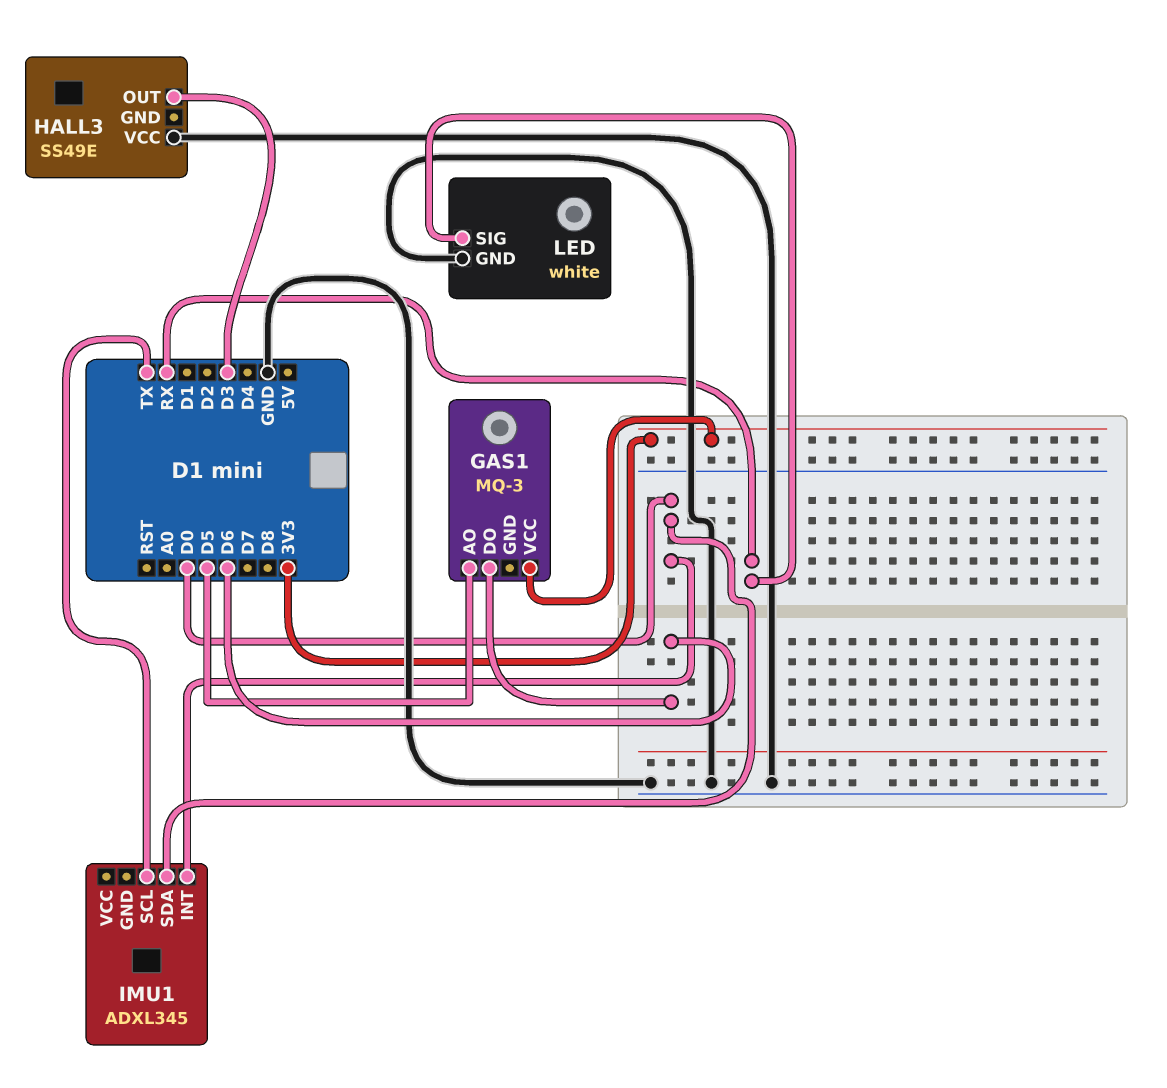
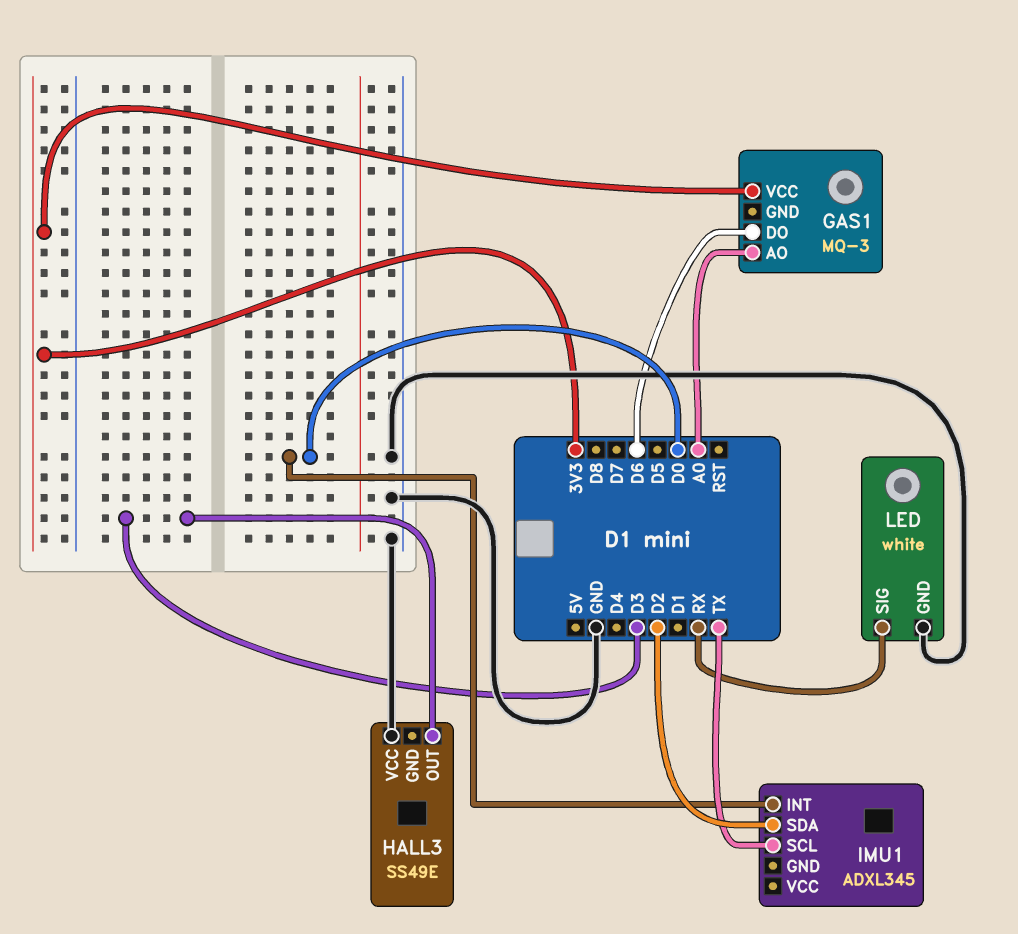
GAS1 pin AO: D5 -> A0
IMU1 pin SDA: D0 -> D2

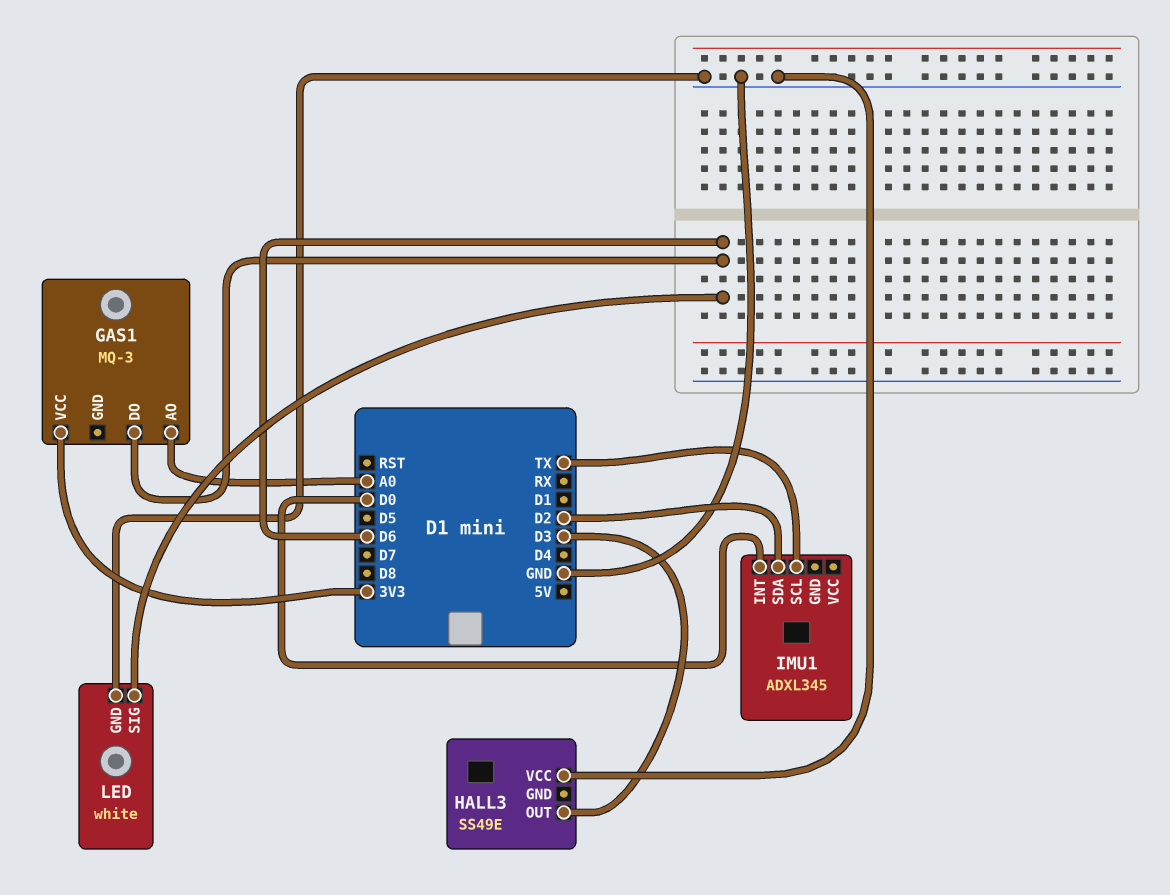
LED pin SIG: RX -> D6

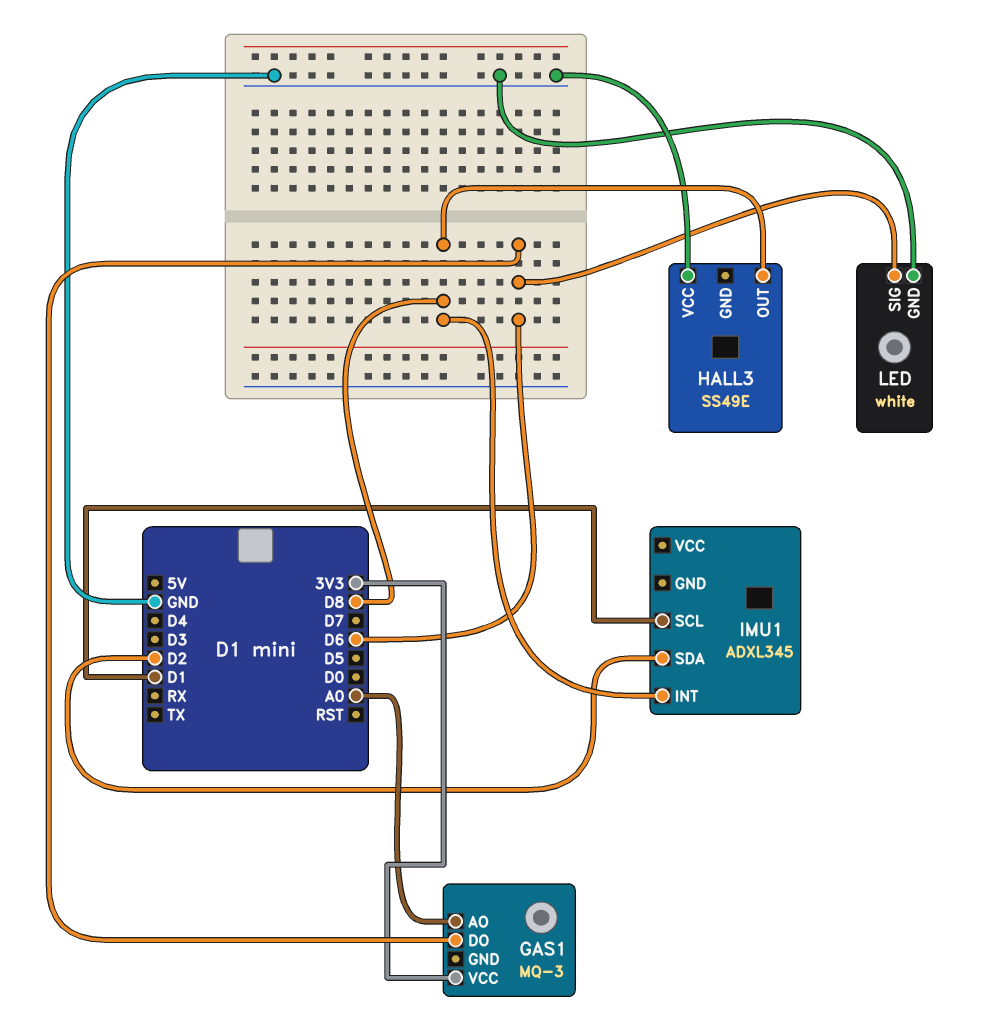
HALL3 pin OUT: D3 -> D8
IMU1 pin INT: D0 -> D8
IMU1 pin SCL: TX -> D1

